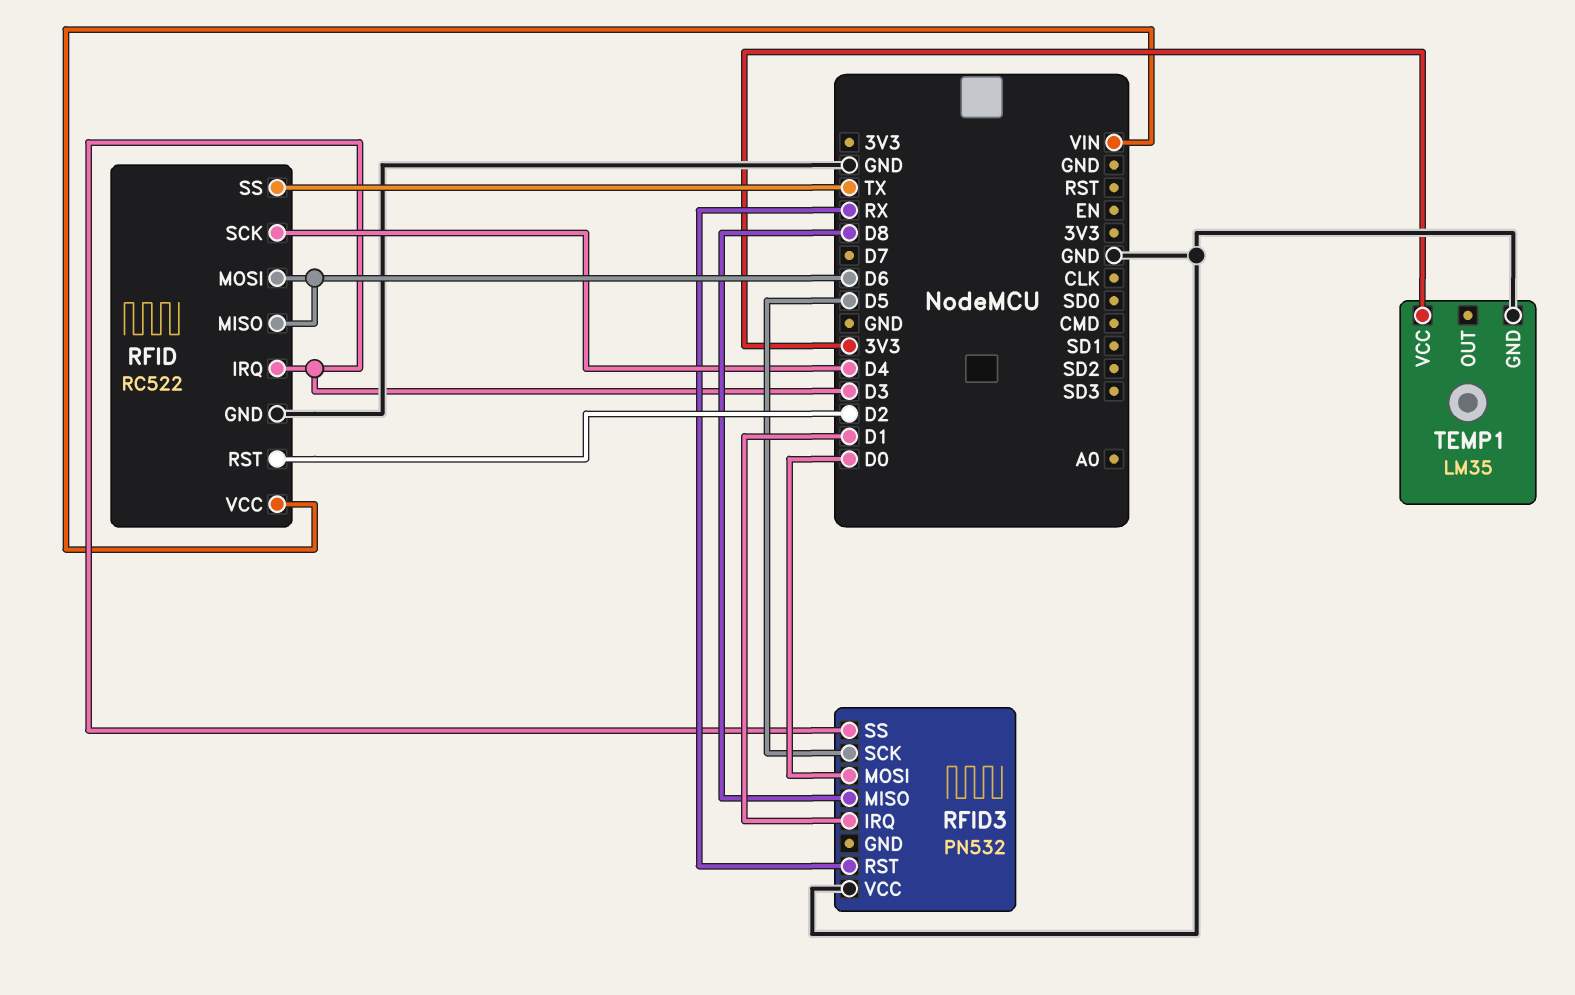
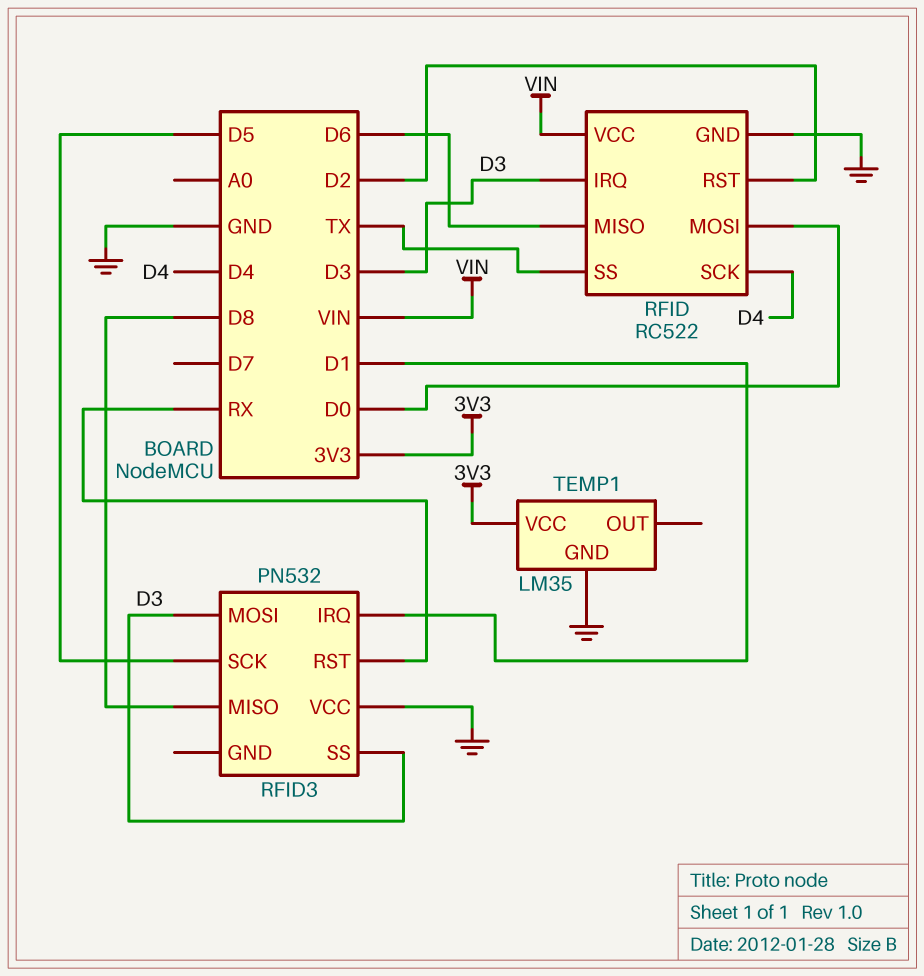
RFID pin MOSI: D6 -> D0
RFID3 pin MOSI: D0 -> D3

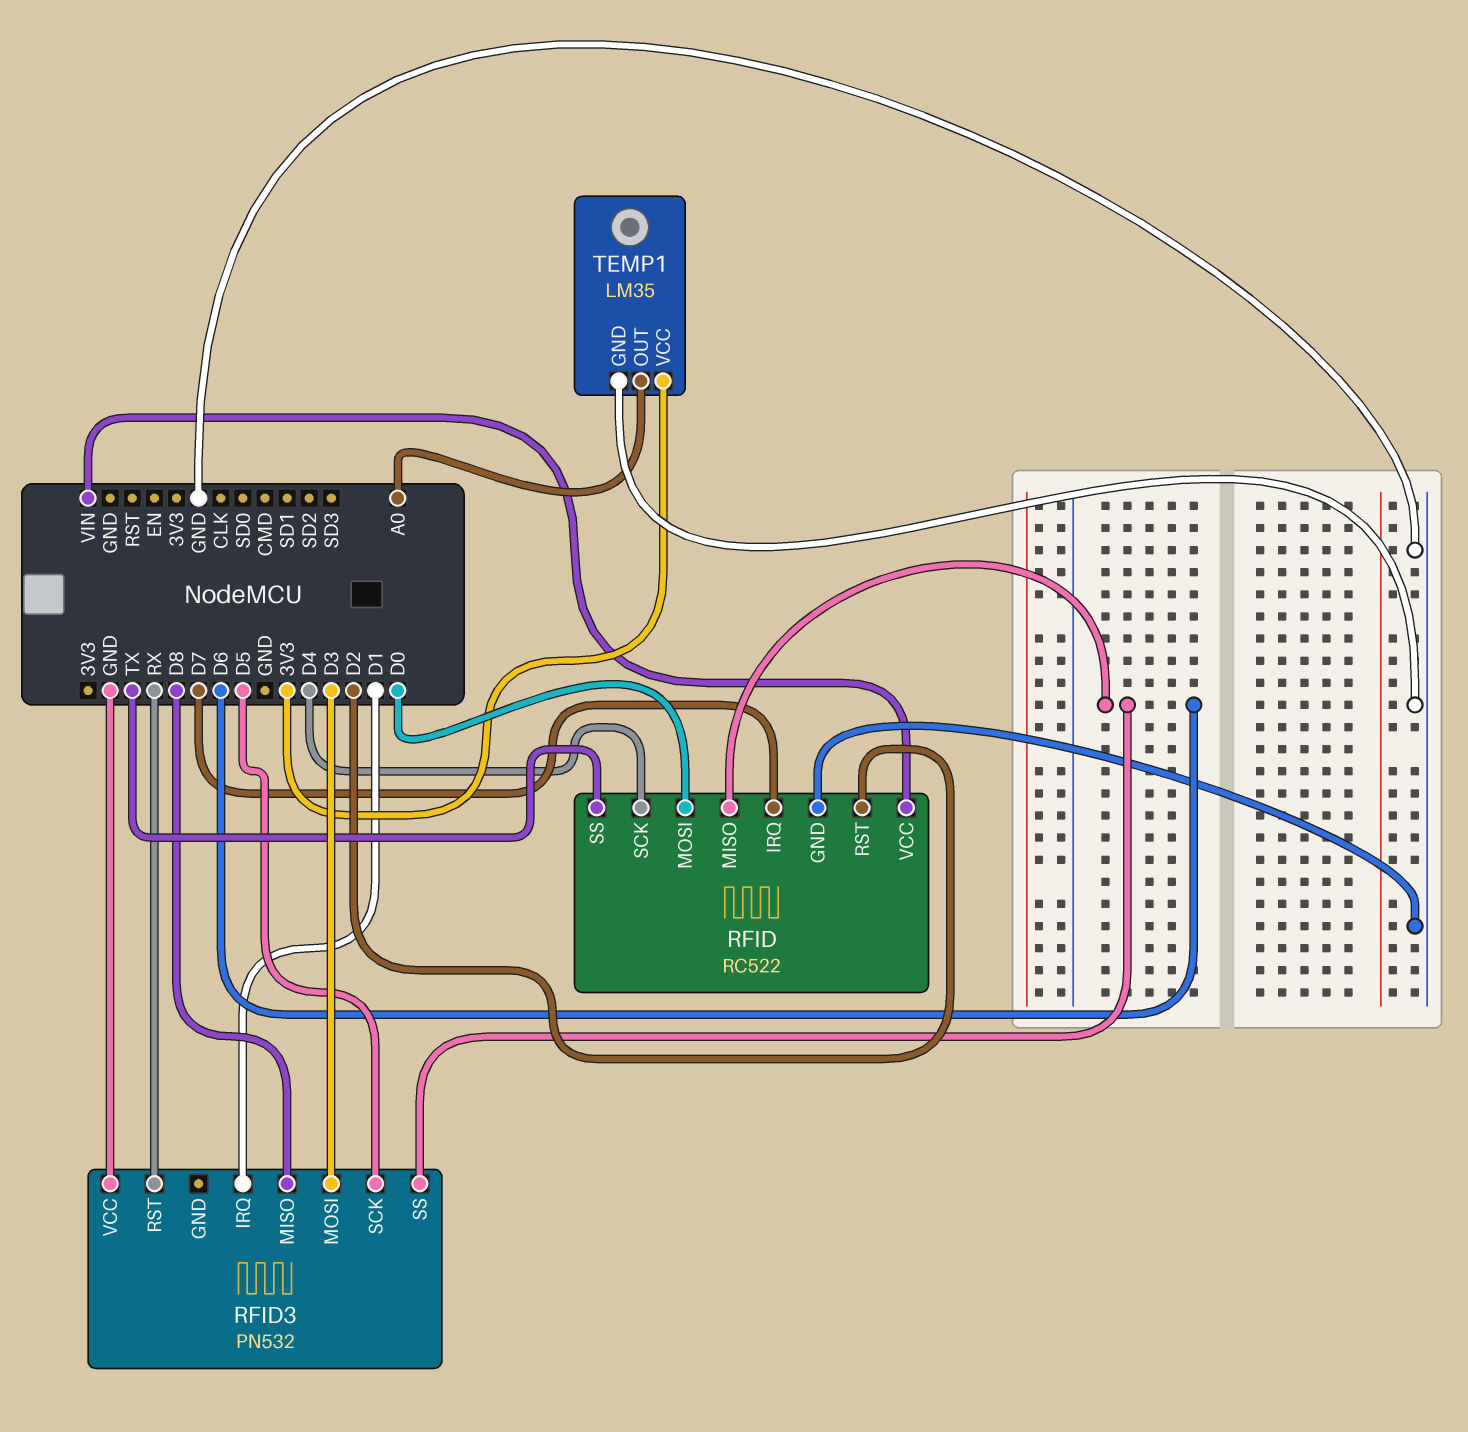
RFID pin IRQ: D3 -> D7
RFID3 pin SS: D3 -> D6
TEMP1 pin OUT: none -> A0

